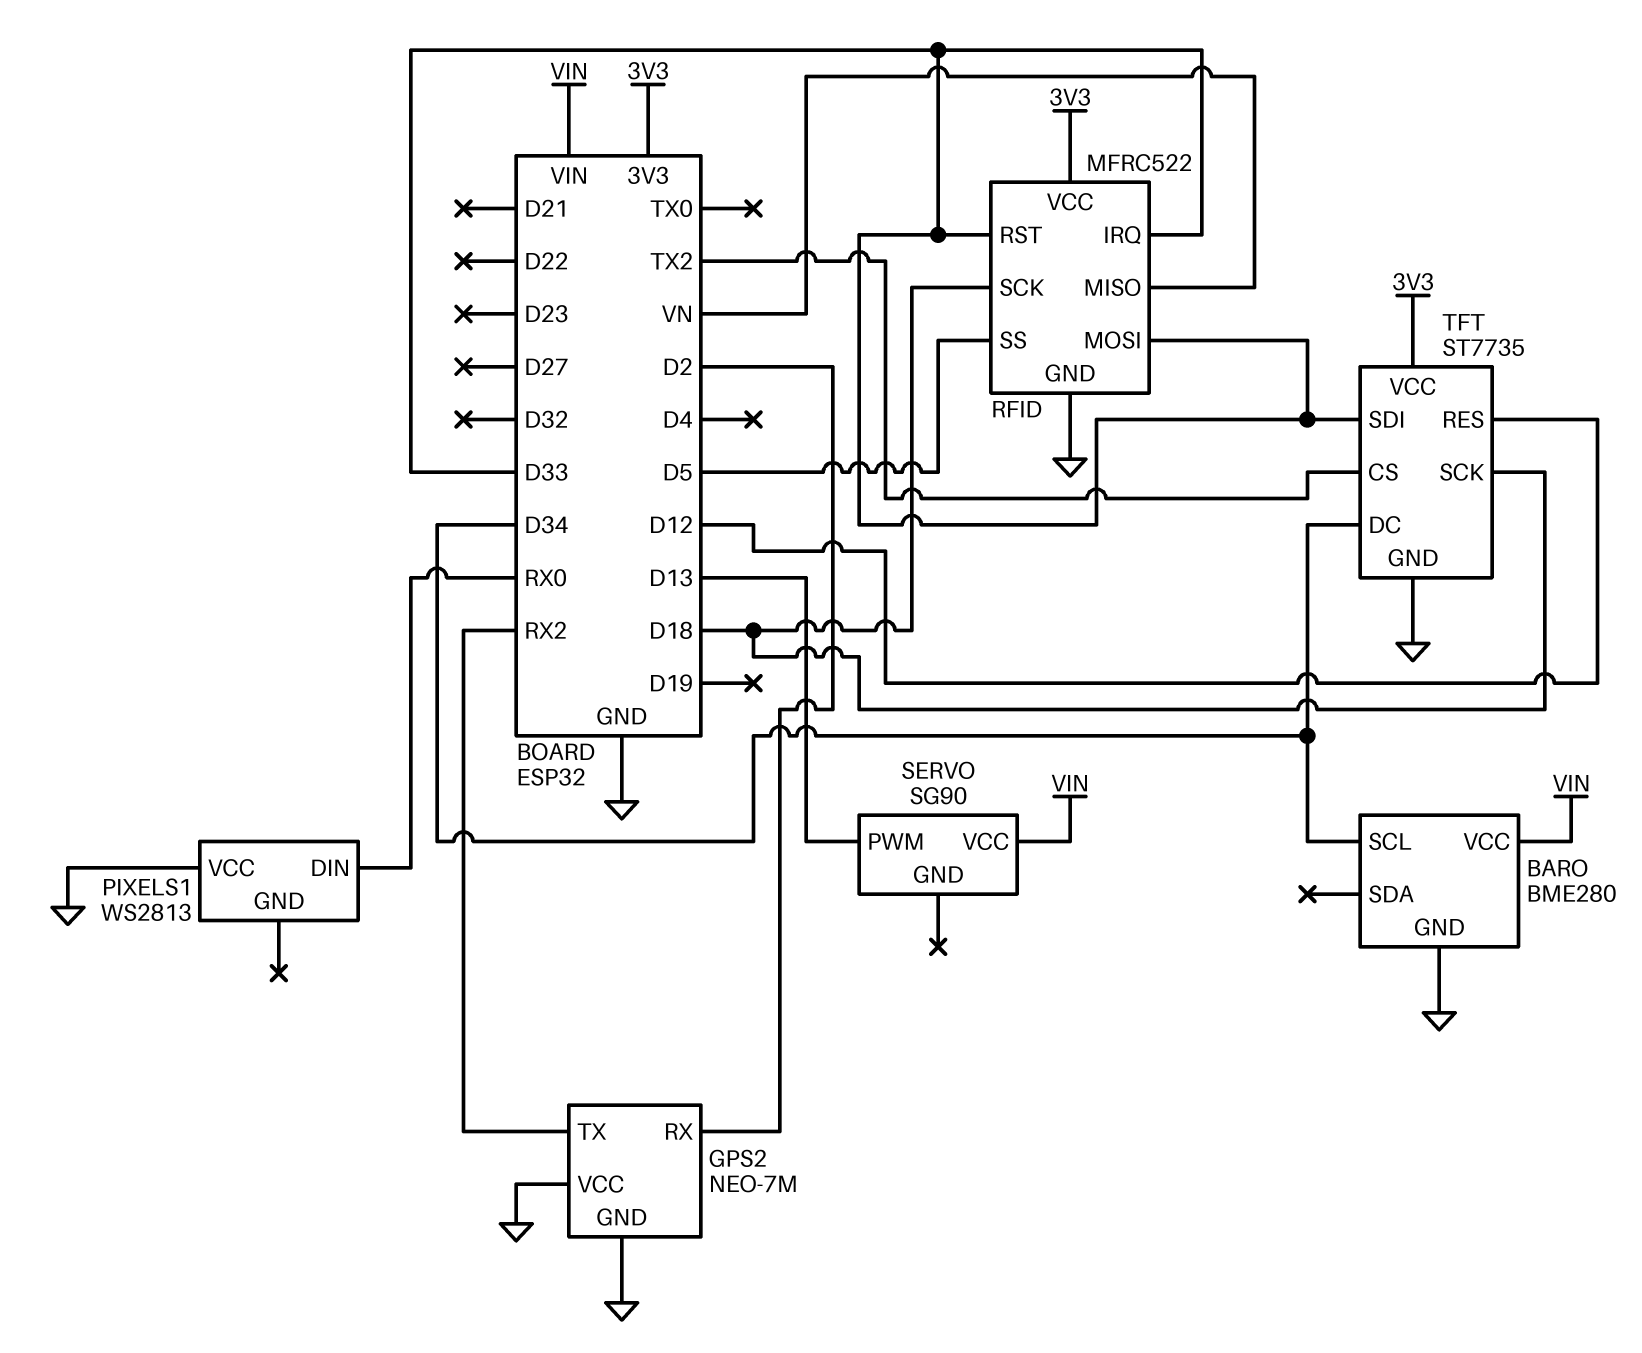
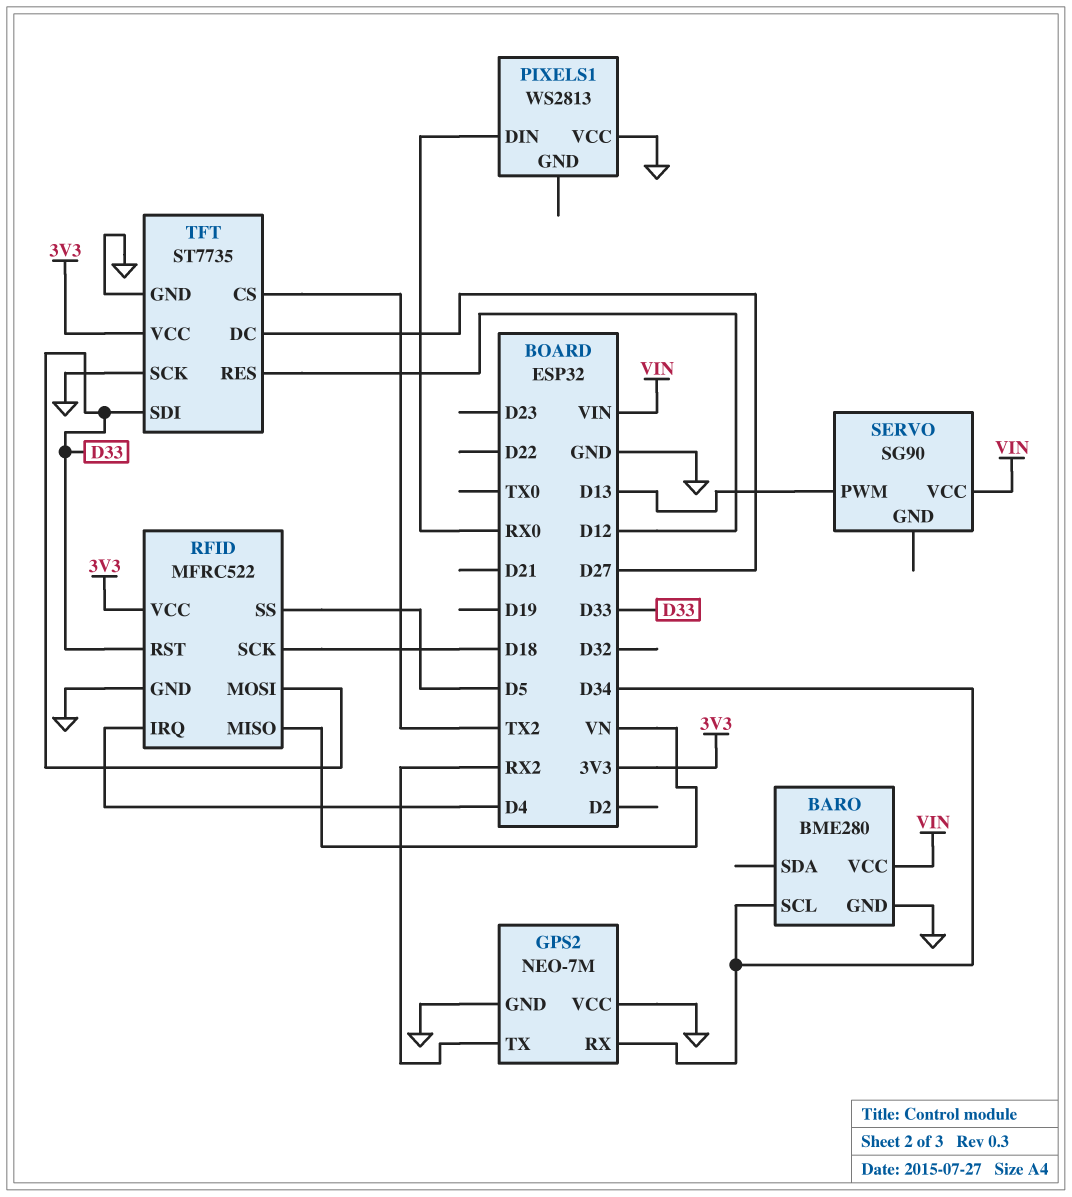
GPS2 pin RX: D2 -> D34
RFID pin IRQ: D33 -> D4
TFT pin DC: D34 -> D27
TFT pin SCK: D18 -> GND

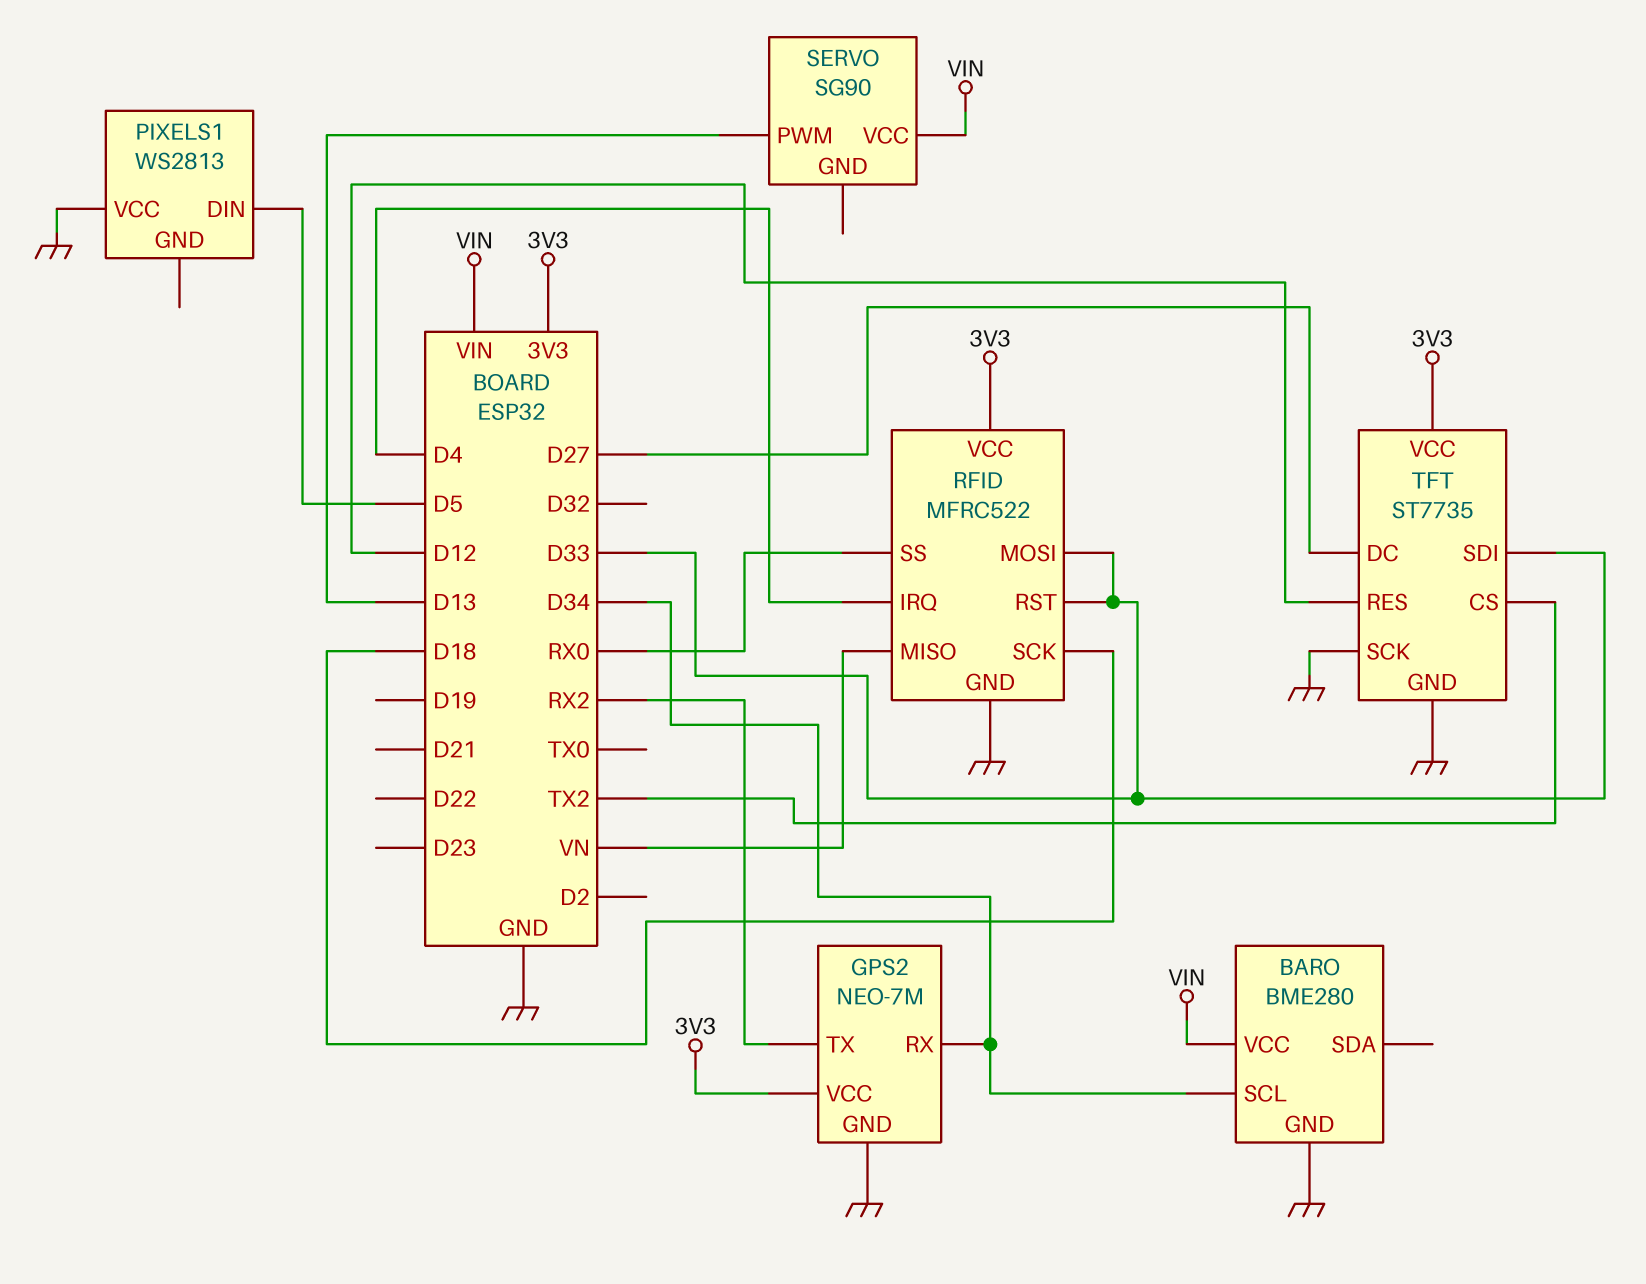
GPS2 pin VCC: GND -> 3V3
PIXELS1 pin DIN: RX0 -> D5
RFID pin SS: D5 -> RX0

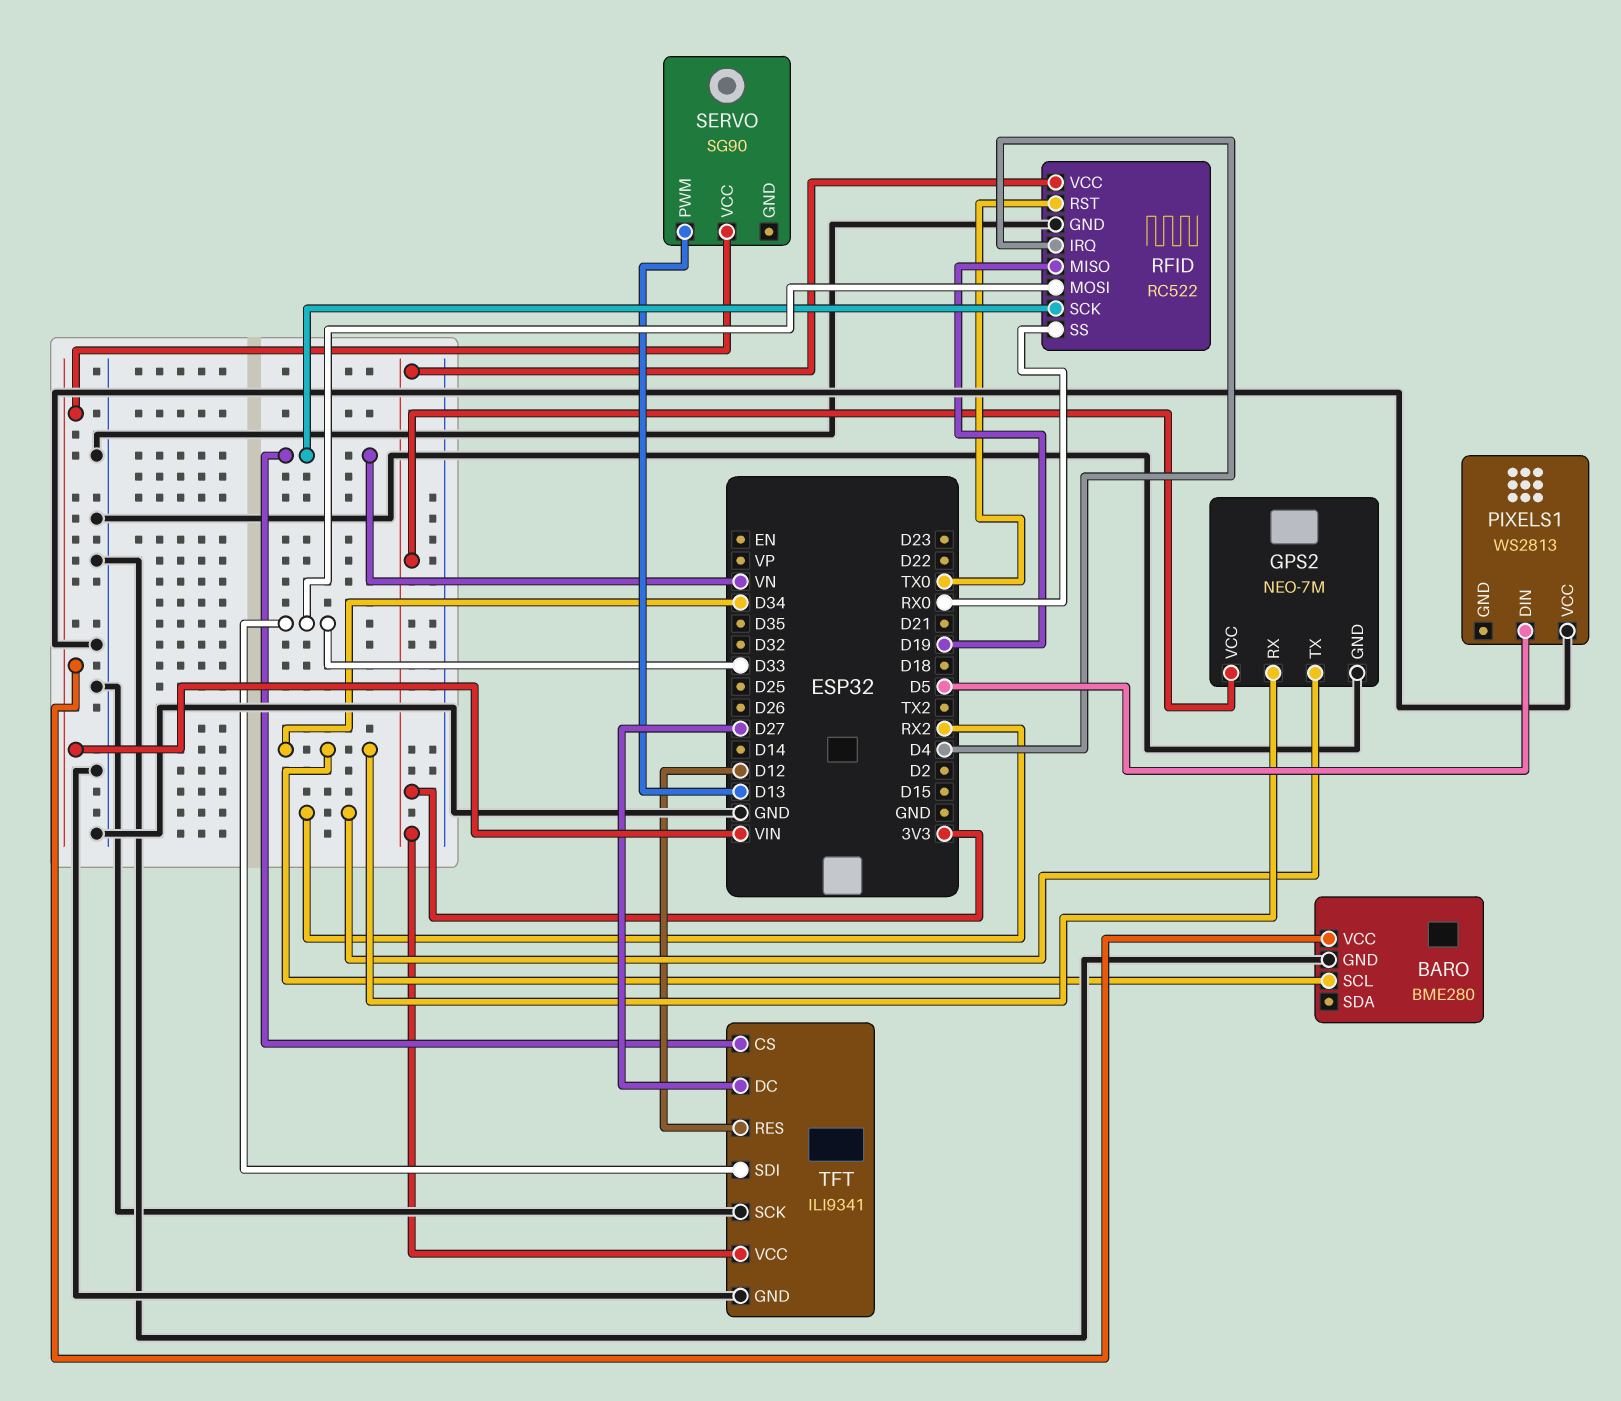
RFID: MFRC522 -> RC522
RFID pin MISO: VN -> D19
RFID pin RST: D33 -> TX0
RFID pin SCK: D18 -> VN
TFT: ST7735 -> ILI9341
TFT pin CS: TX2 -> VN

